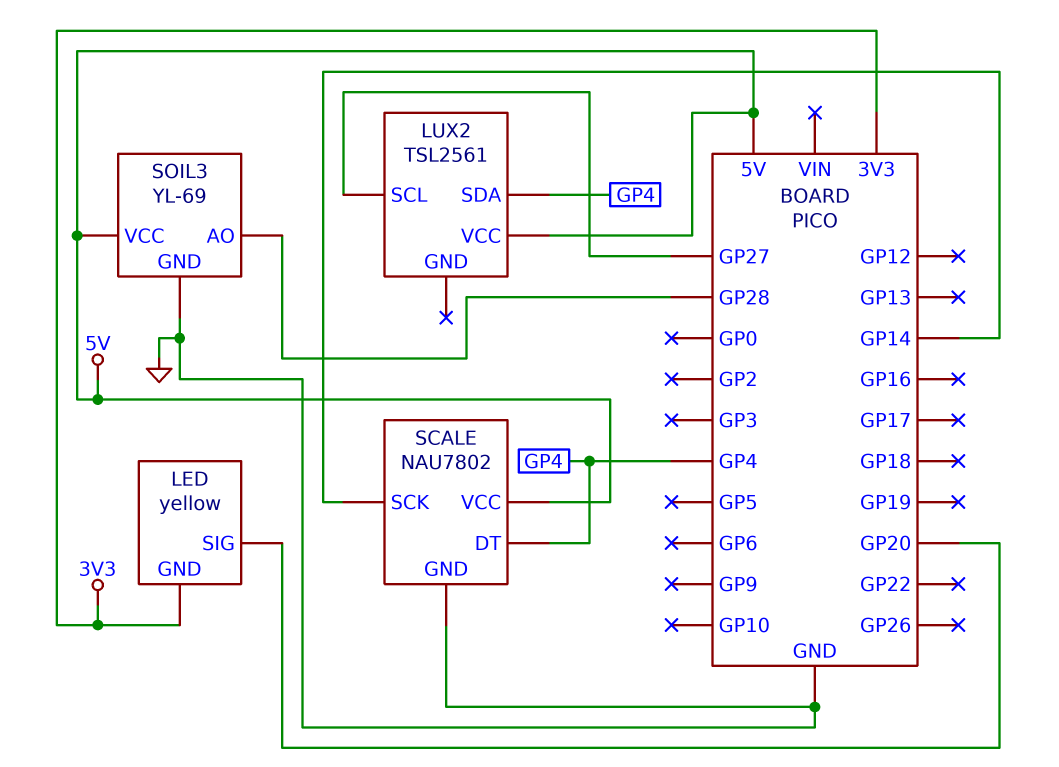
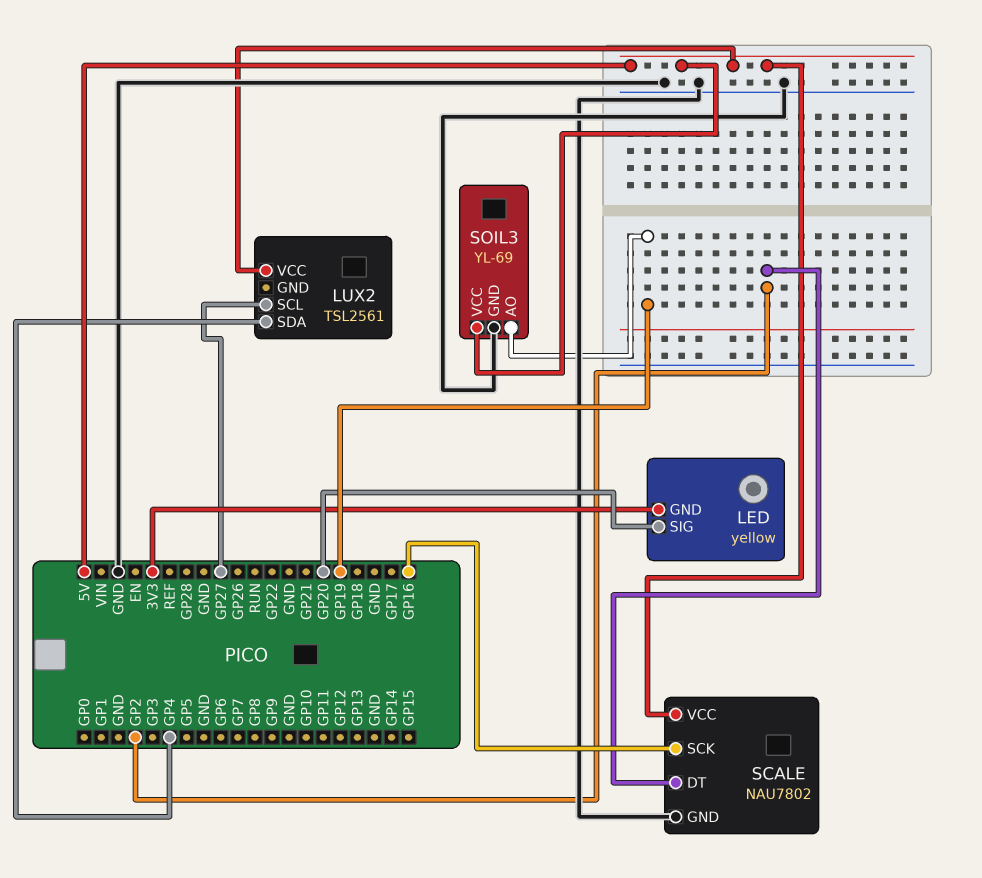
SCALE pin DT: GP4 -> GP2
SCALE pin SCK: GP14 -> GP16
SOIL3 pin AO: GP28 -> GP19

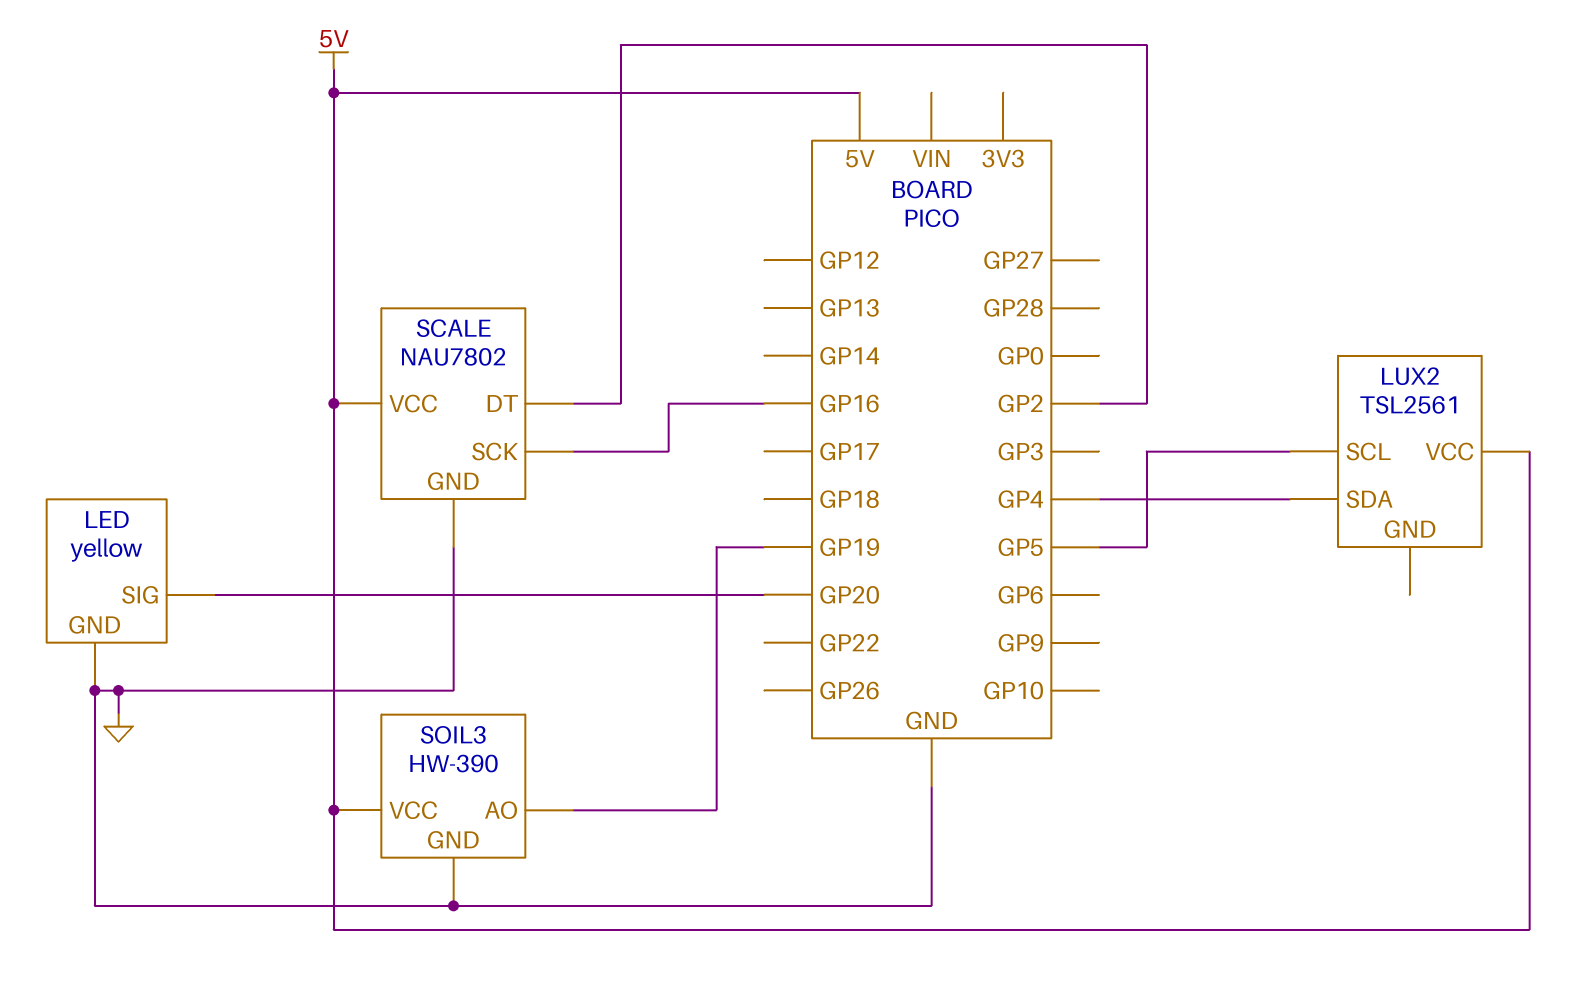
LED pin GND: 3V3 -> GND
LUX2 pin SCL: GP27 -> GP5
SOIL3: YL-69 -> HW-390

